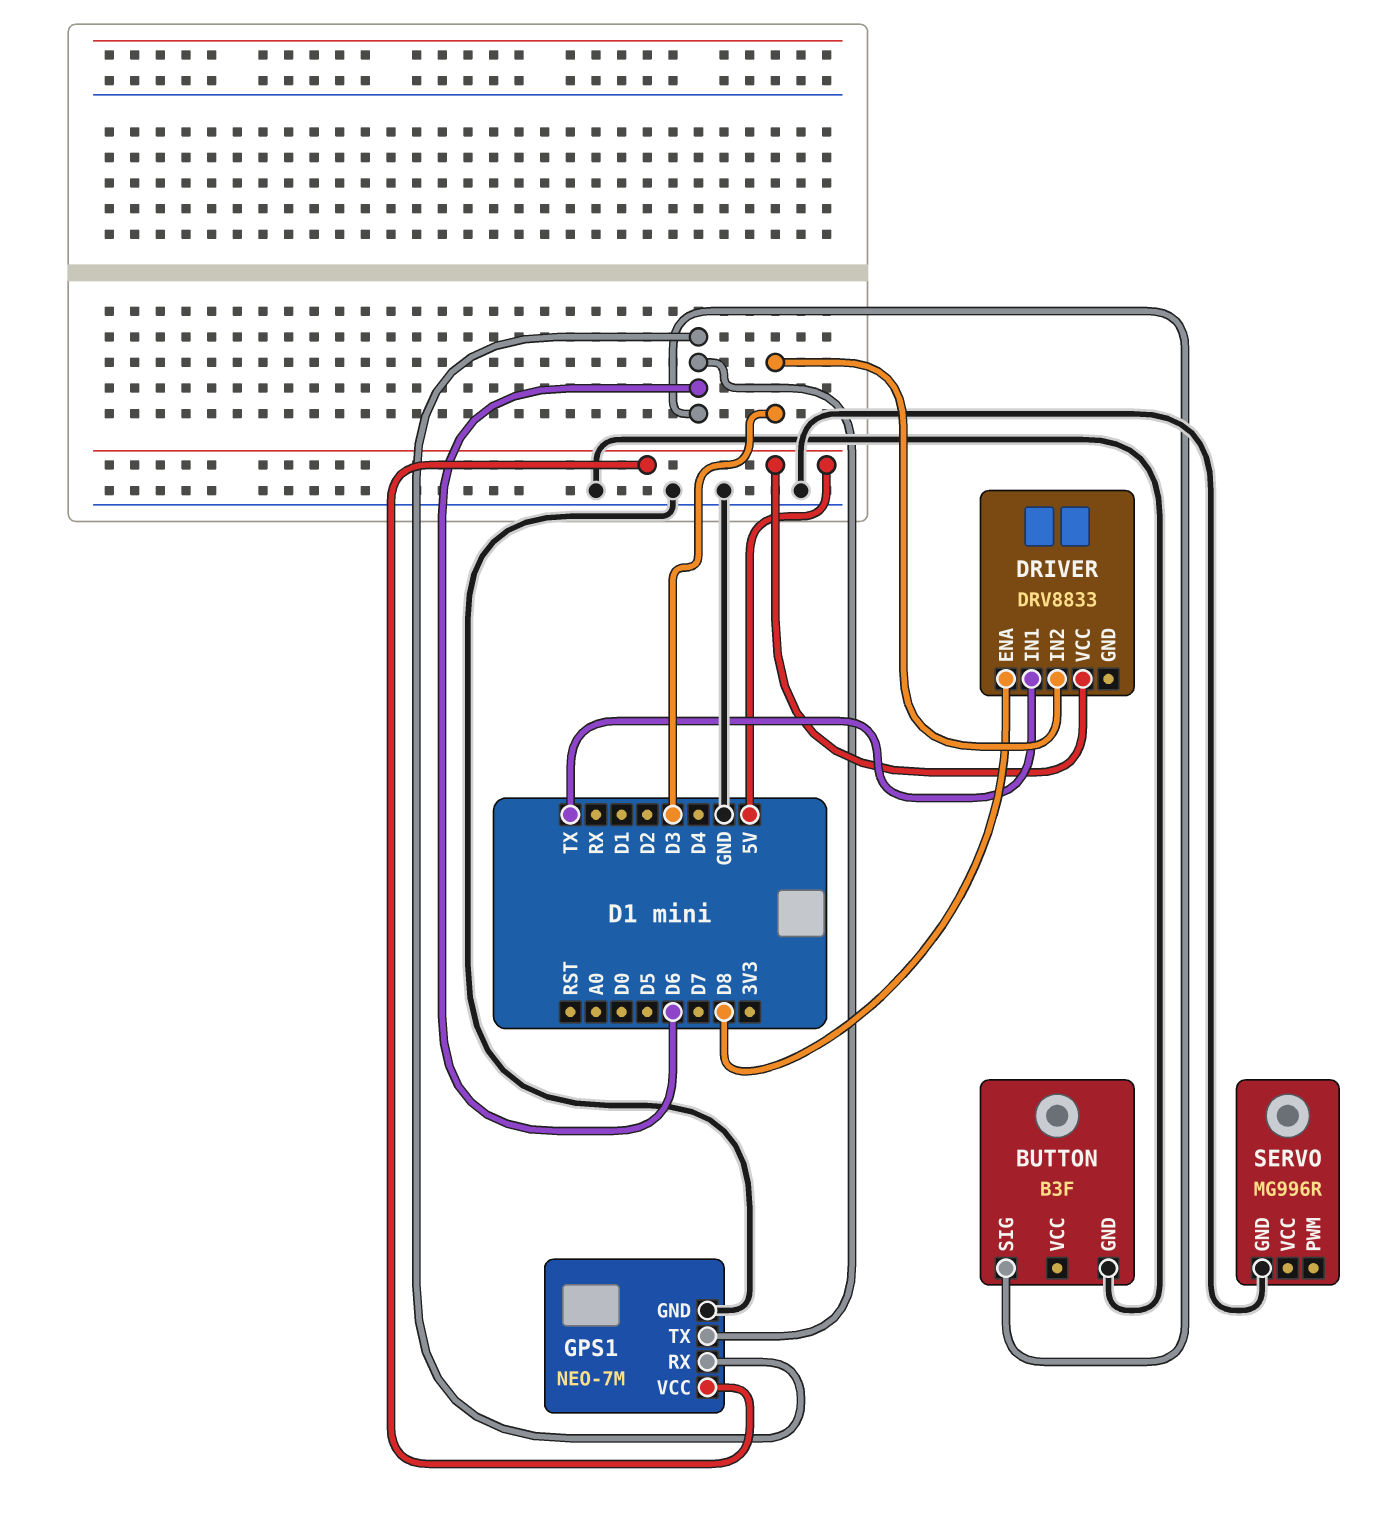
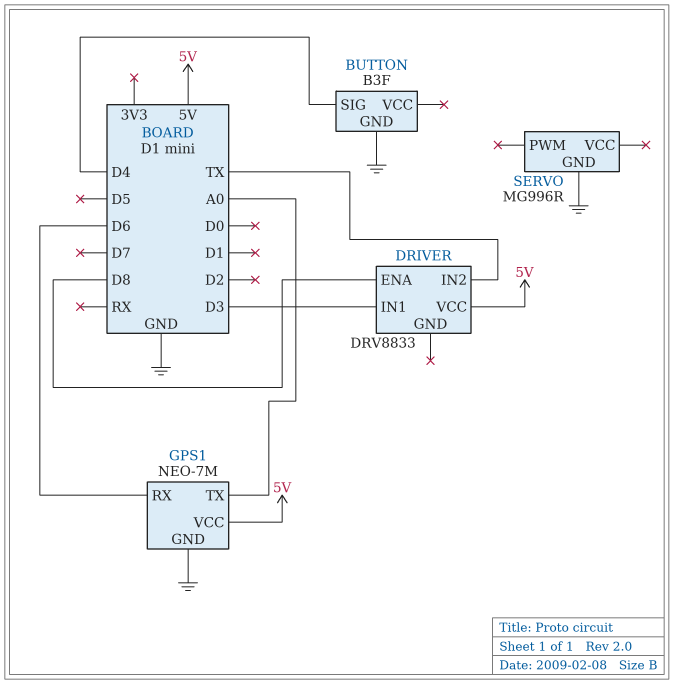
BUTTON pin SIG: D6 -> D4
DRIVER pin IN1: TX -> D3
DRIVER pin IN2: D3 -> TX
GPS1 pin TX: D6 -> A0

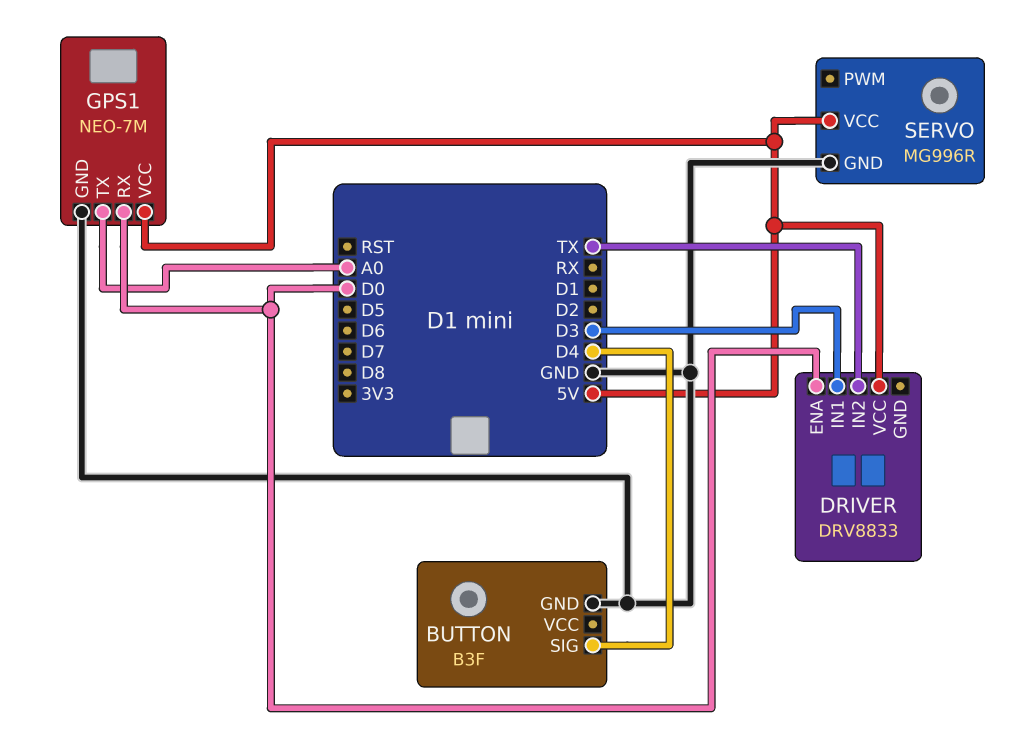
DRIVER pin ENA: D8 -> D0
GPS1 pin RX: D6 -> D0
SERVO pin VCC: none -> 5V

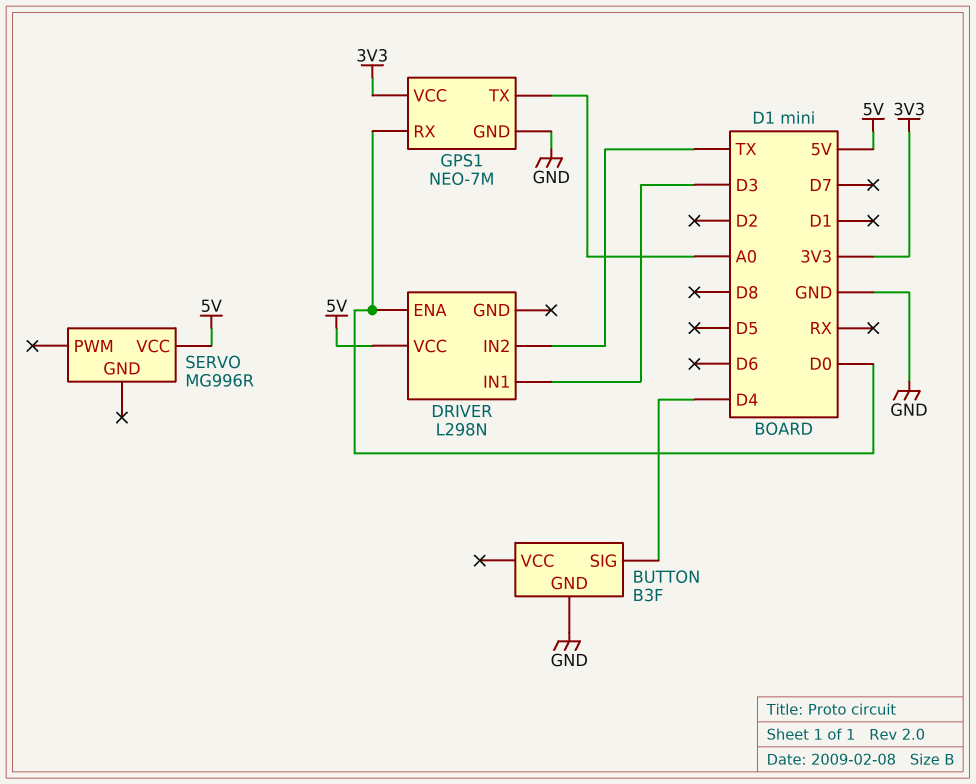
DRIVER: DRV8833 -> L298N
GPS1 pin VCC: 5V -> 3V3
SERVO pin GND: GND -> none

